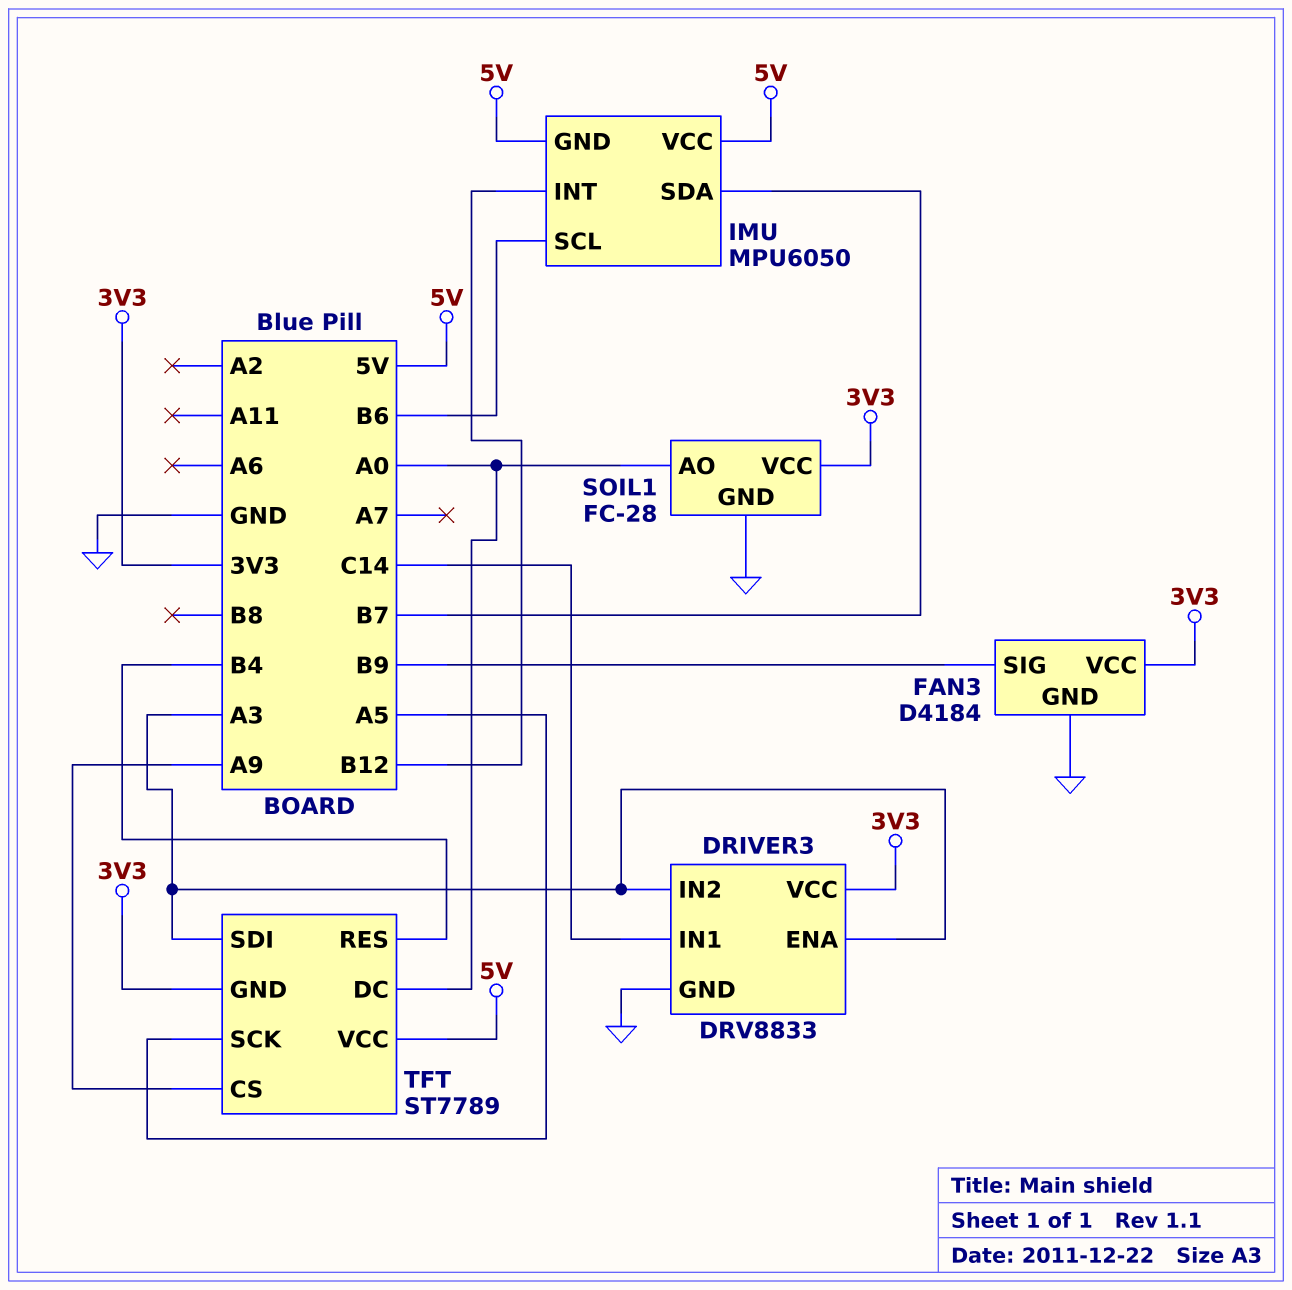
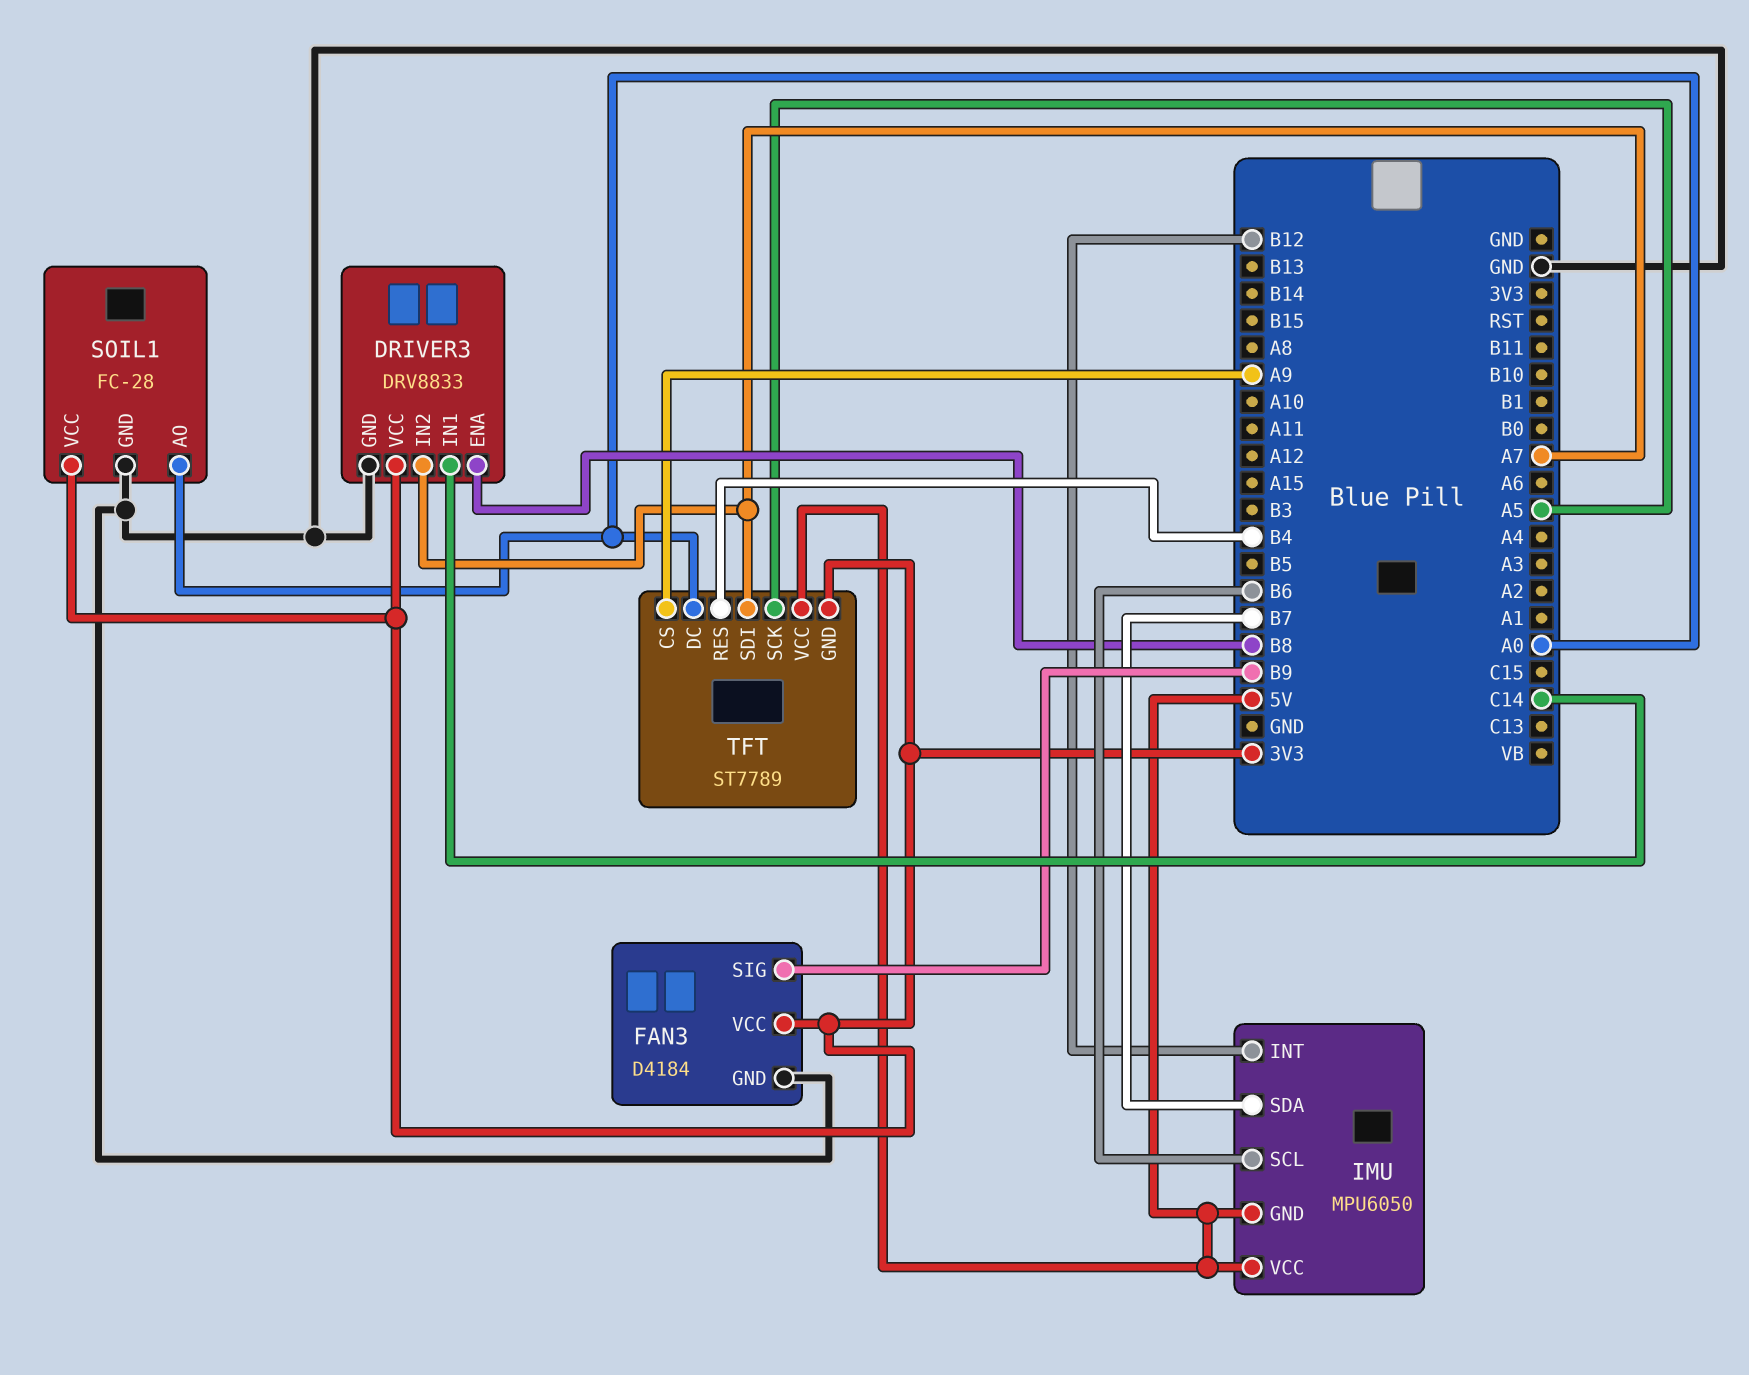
DRIVER3 pin ENA: A3 -> B8
DRIVER3 pin IN2: A3 -> A7
TFT pin SDI: A3 -> A7

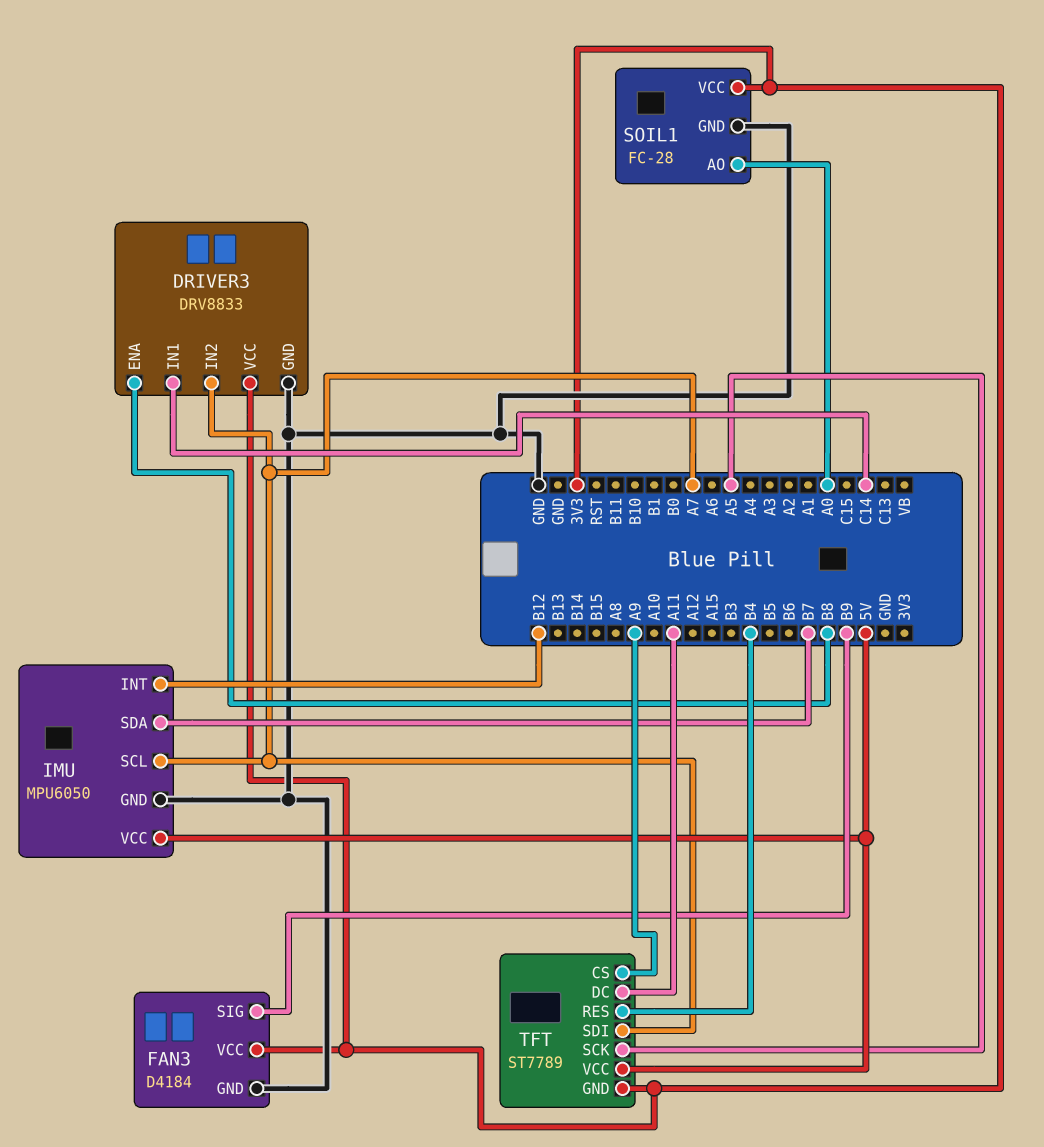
IMU pin GND: 5V -> GND
IMU pin SCL: B6 -> A7
TFT pin DC: A0 -> A11

